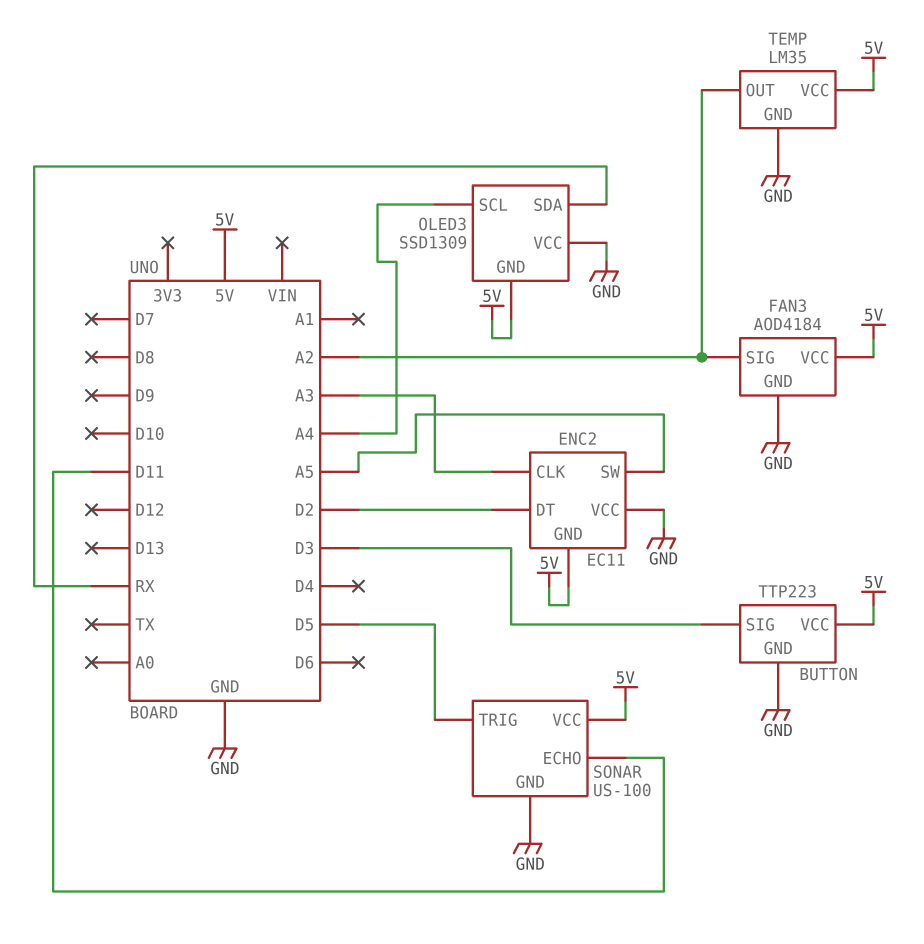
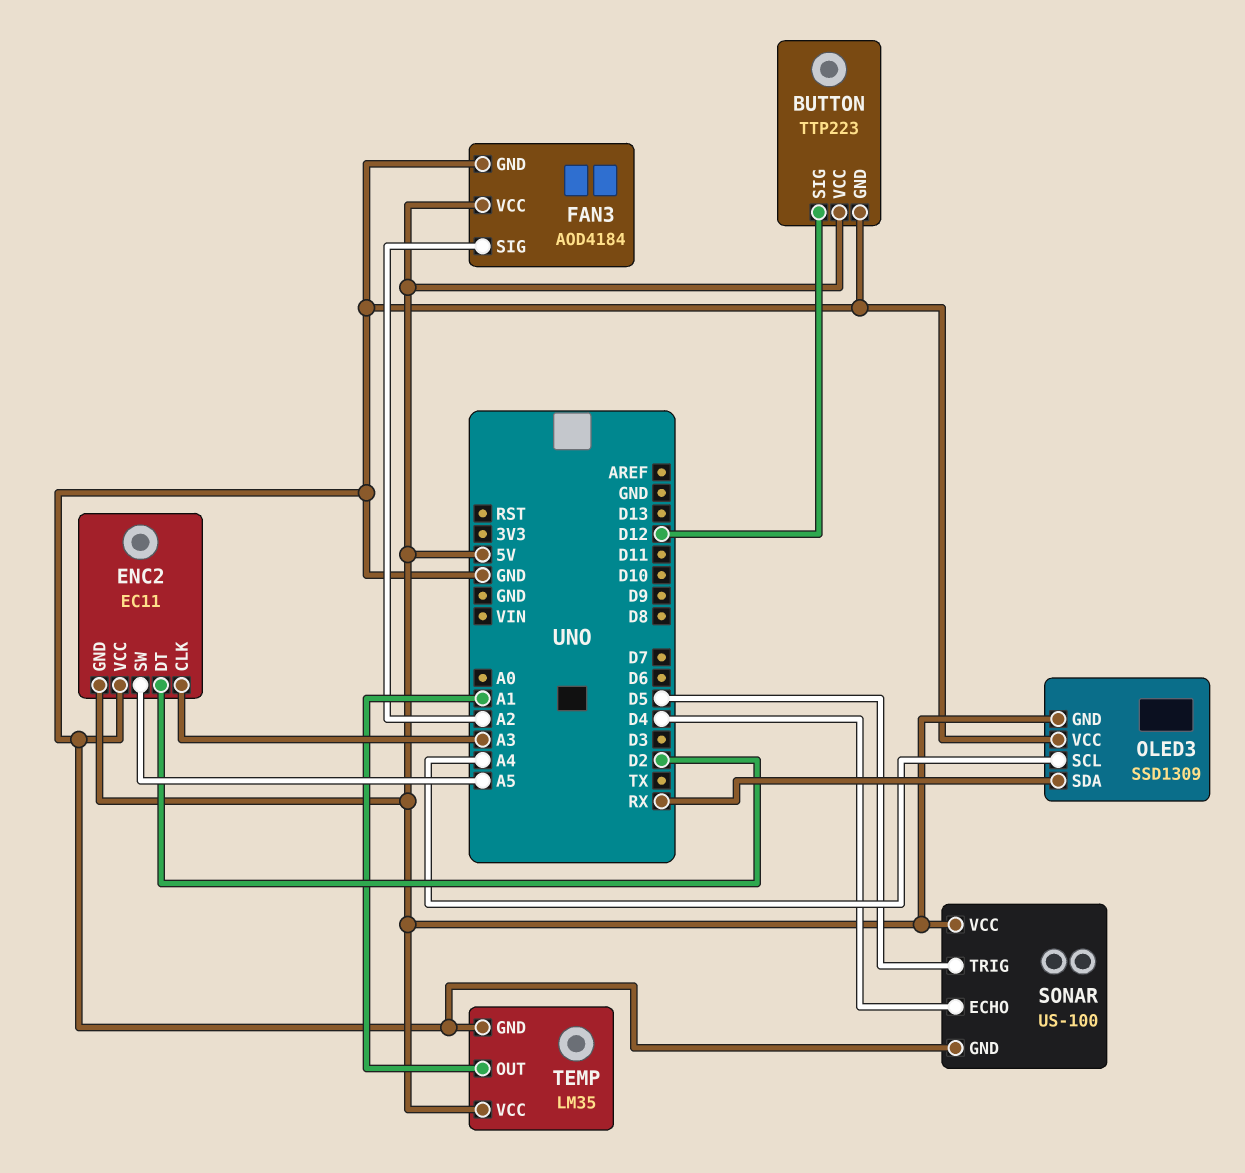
BUTTON pin SIG: D3 -> D12
SONAR pin ECHO: D11 -> D4
TEMP pin OUT: A2 -> A1

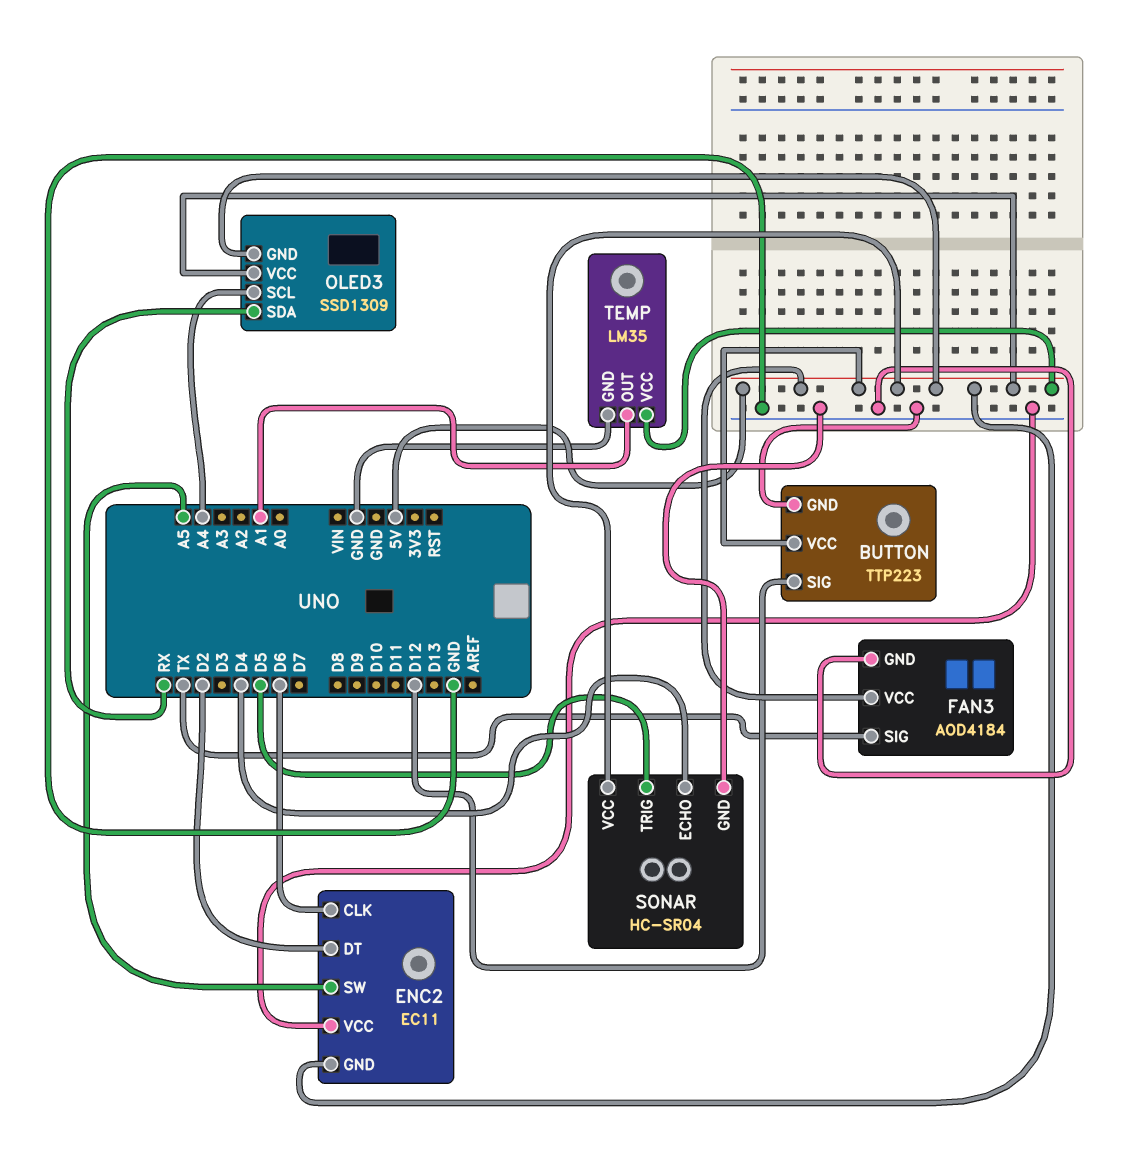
ENC2 pin CLK: A3 -> D6
FAN3 pin SIG: A2 -> TX
OLED3 pin VCC: GND -> 5V
SONAR: US-100 -> HC-SR04

